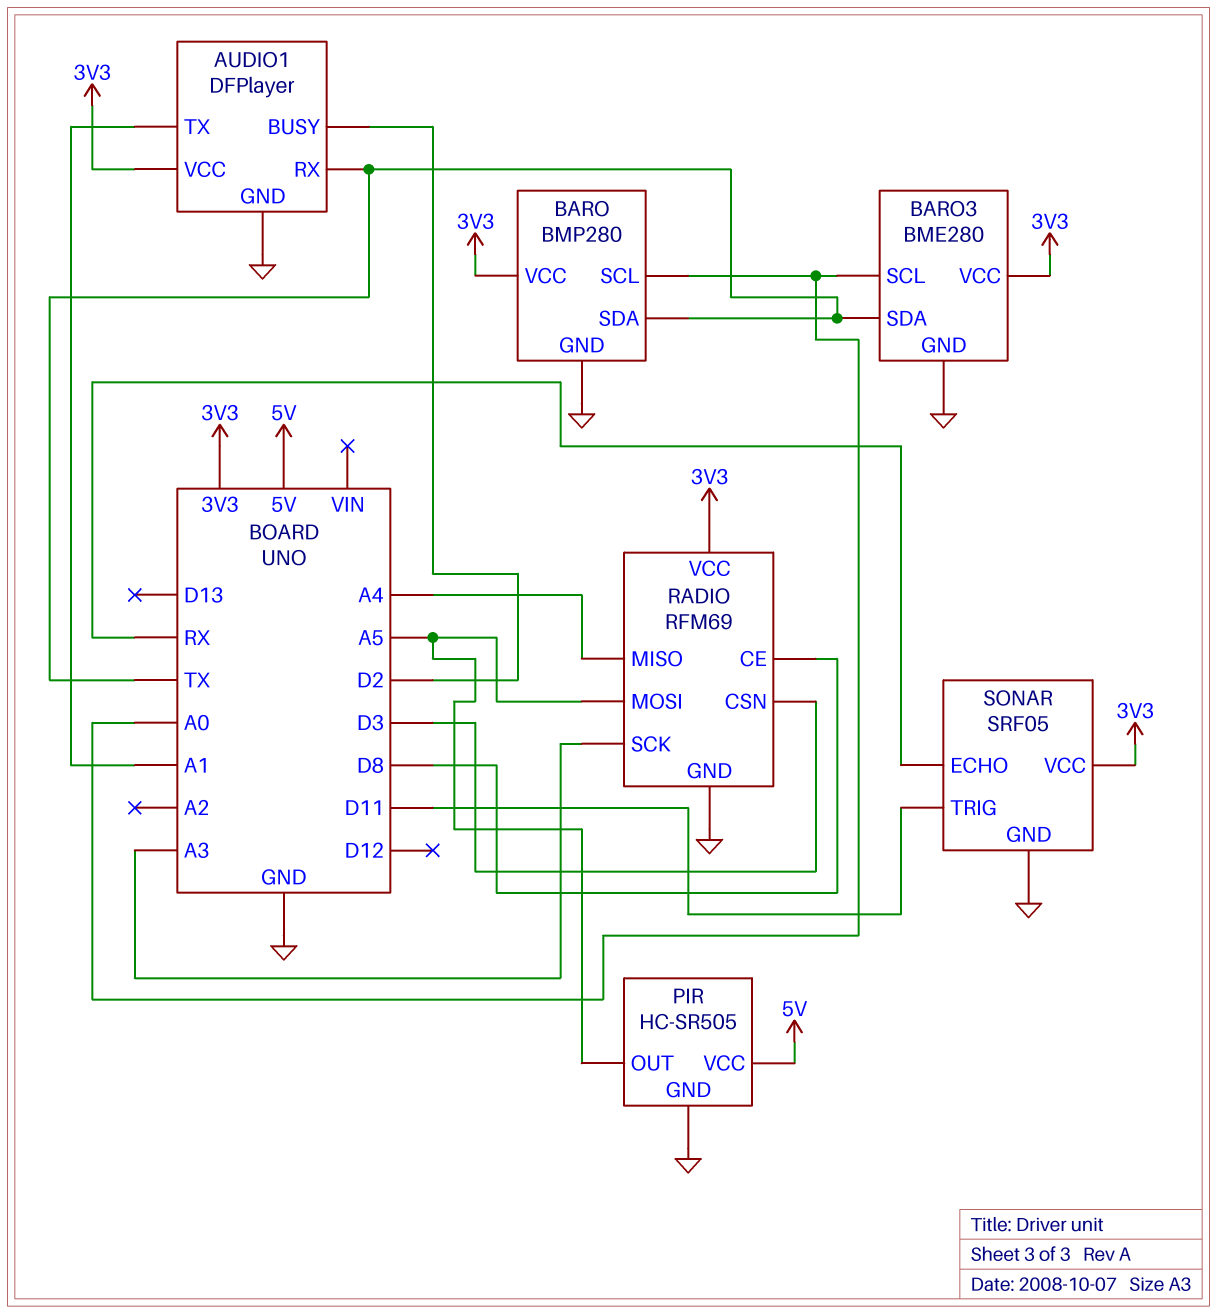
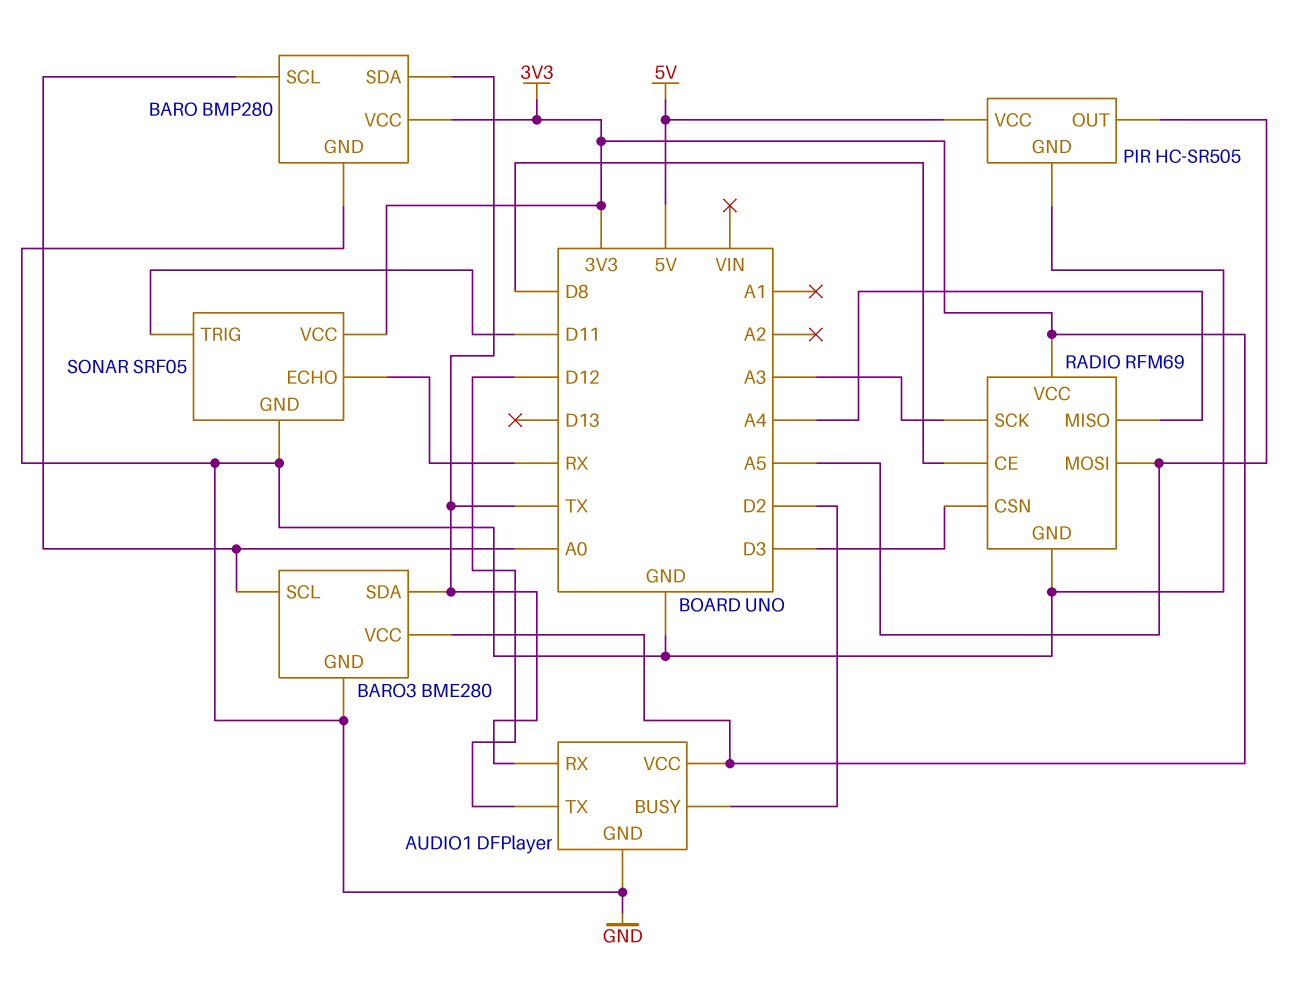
AUDIO1 pin TX: A1 -> D12

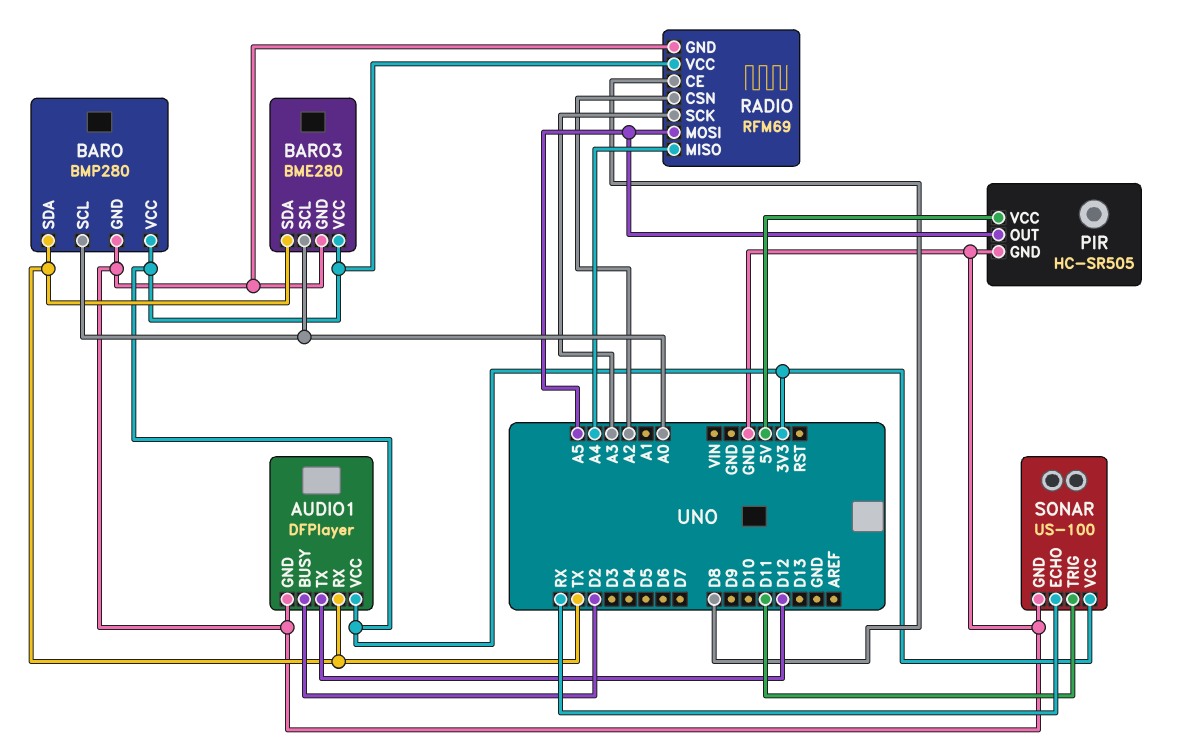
RADIO pin CSN: D3 -> A2
SONAR: SRF05 -> US-100

